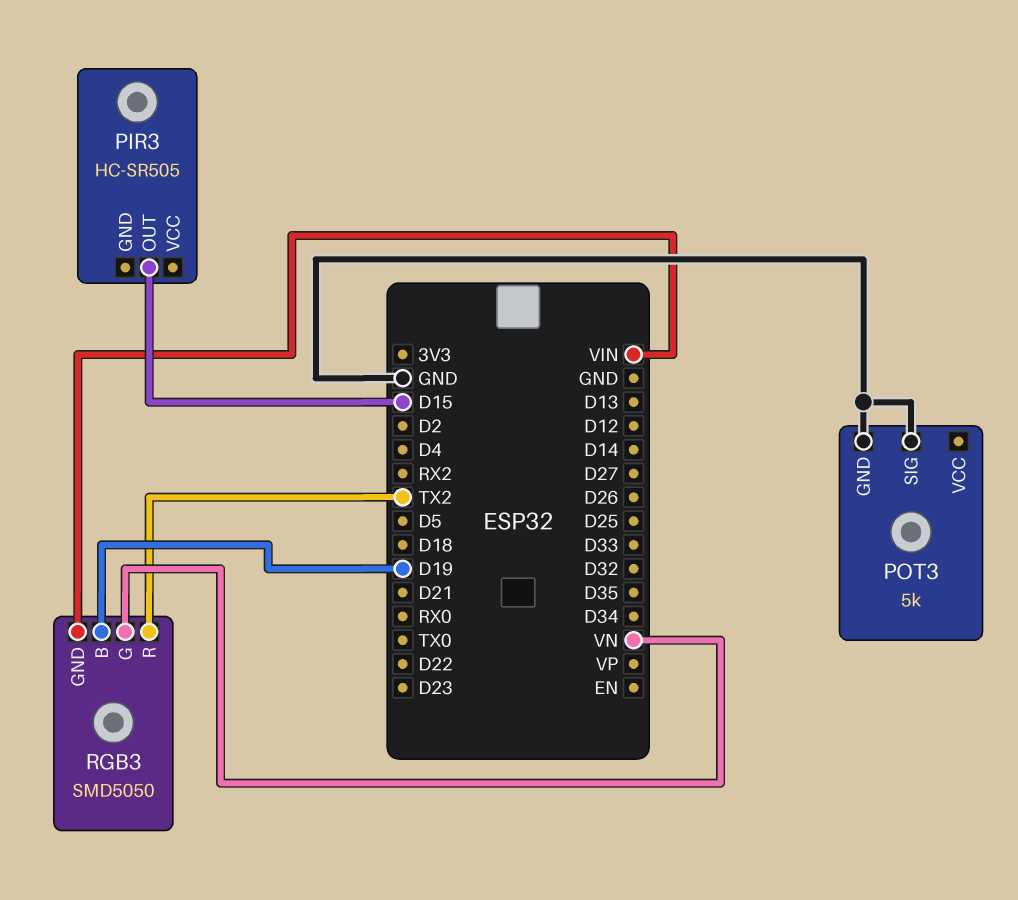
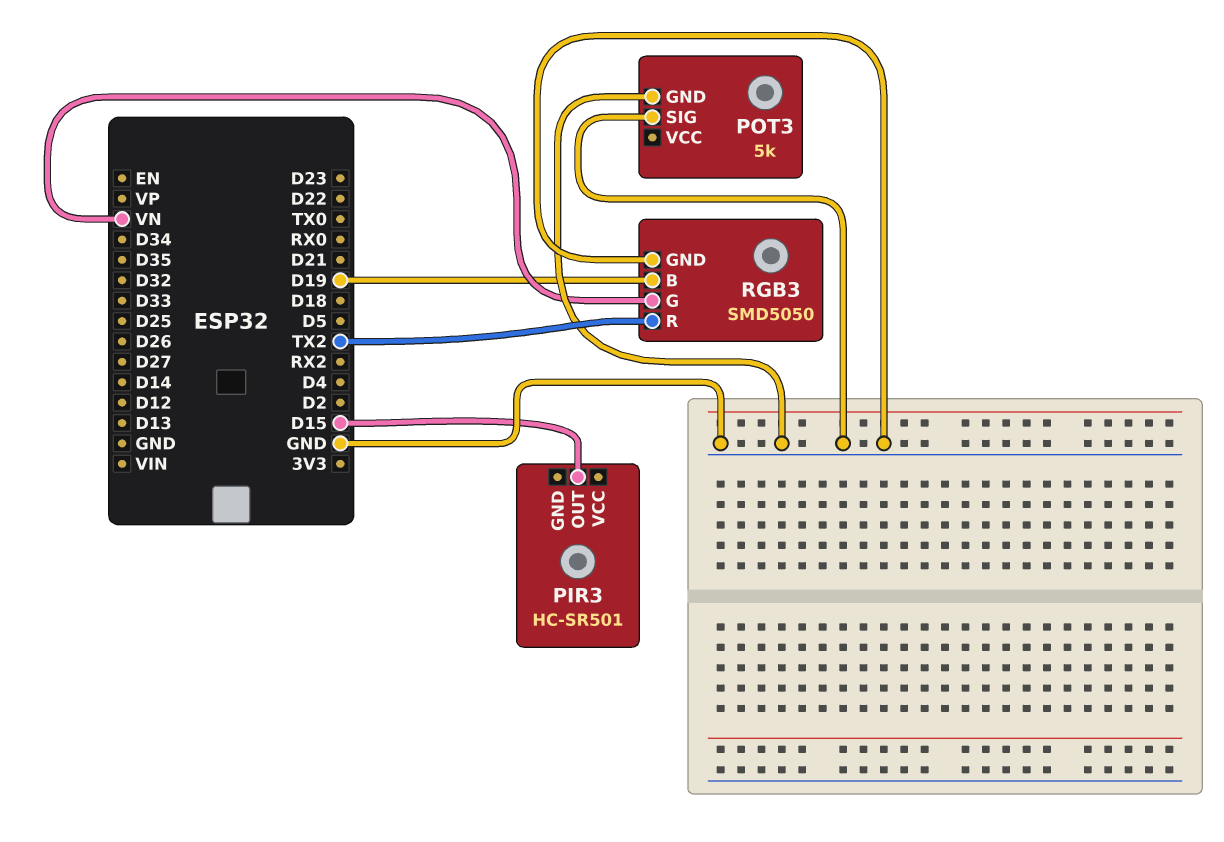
PIR3: HC-SR505 -> HC-SR501
RGB3 pin GND: VIN -> GND

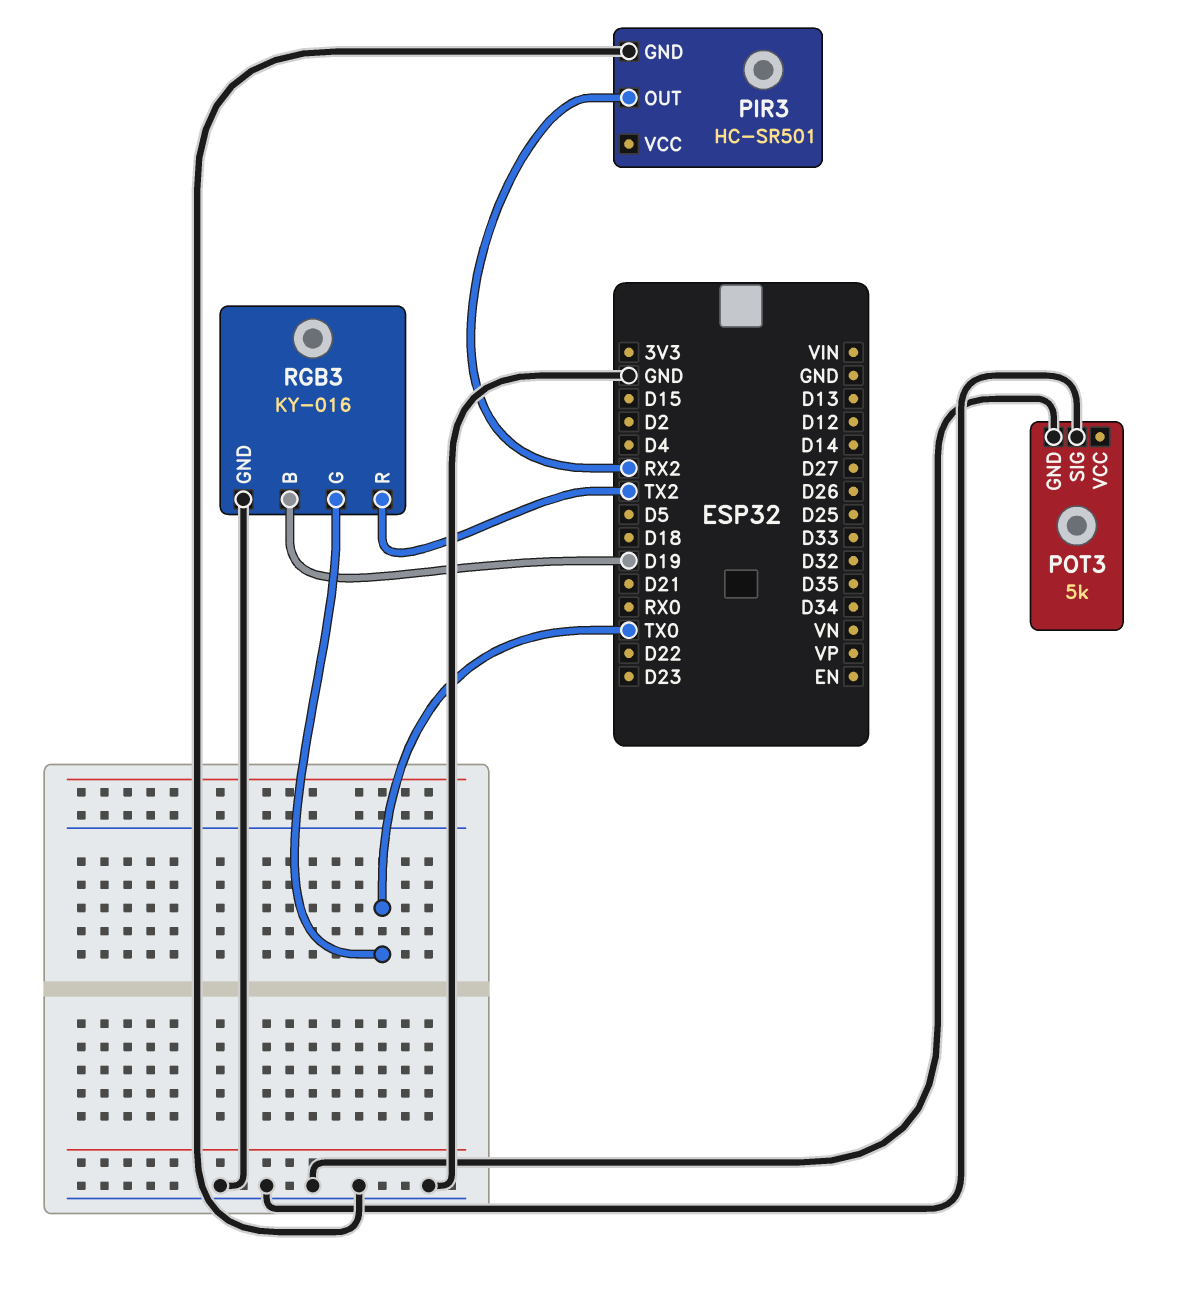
PIR3 pin GND: none -> GND
PIR3 pin OUT: D15 -> RX2
RGB3: SMD5050 -> KY-016
RGB3 pin G: VN -> TX0

